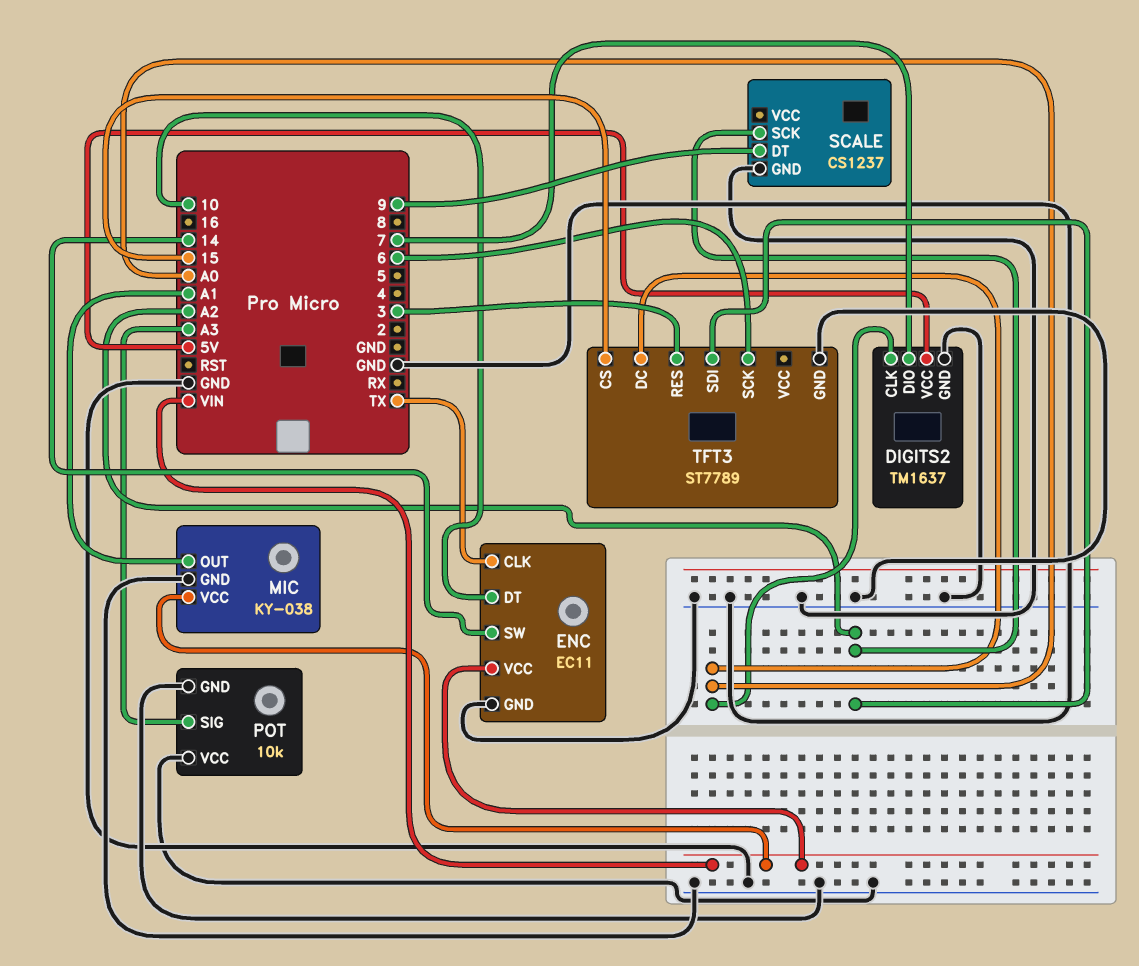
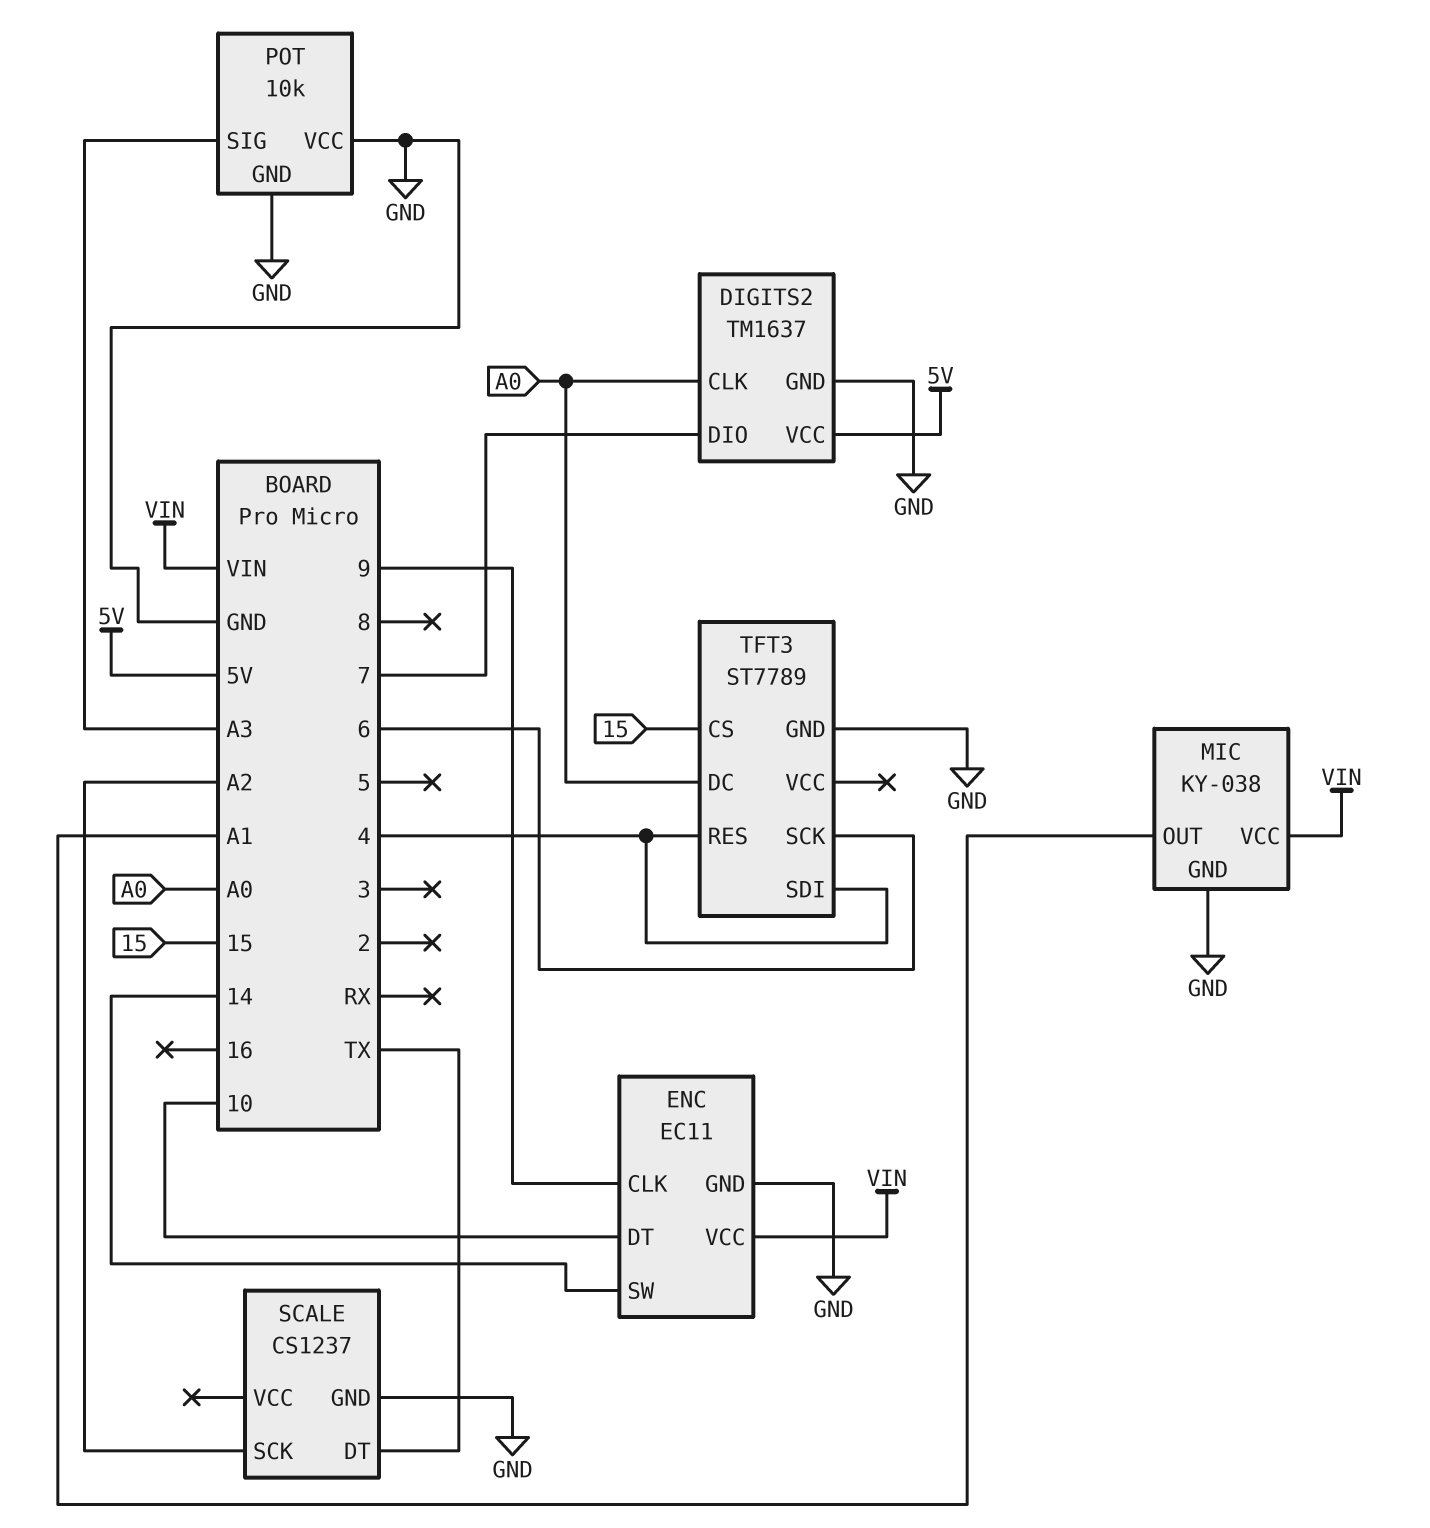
ENC pin CLK: TX -> 9
SCALE pin DT: 9 -> TX
TFT3 pin RES: 3 -> 4
TFT3 pin SDI: A2 -> 4

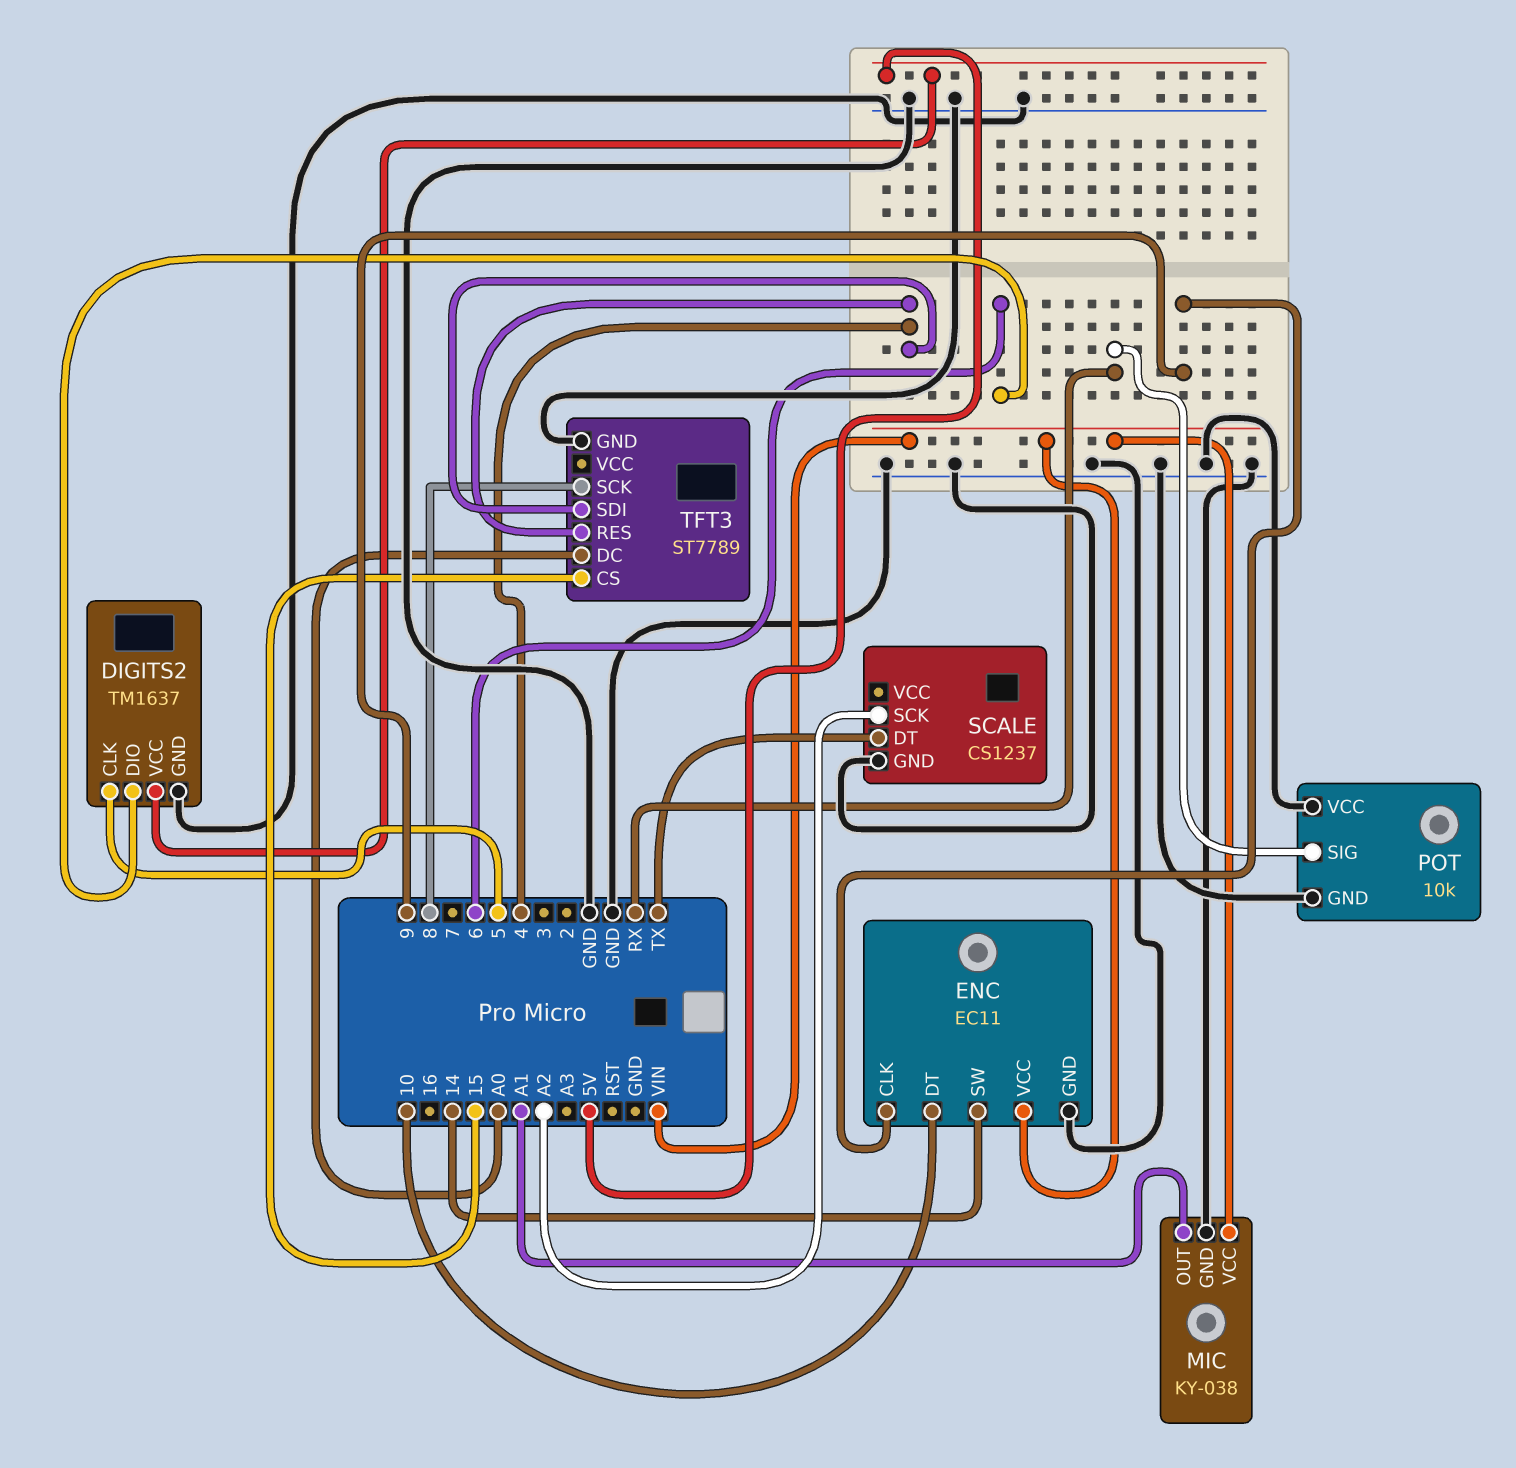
DIGITS2 pin CLK: A0 -> 5
DIGITS2 pin DIO: 7 -> 6
POT pin SIG: A3 -> RX
TFT3 pin SCK: 6 -> 8

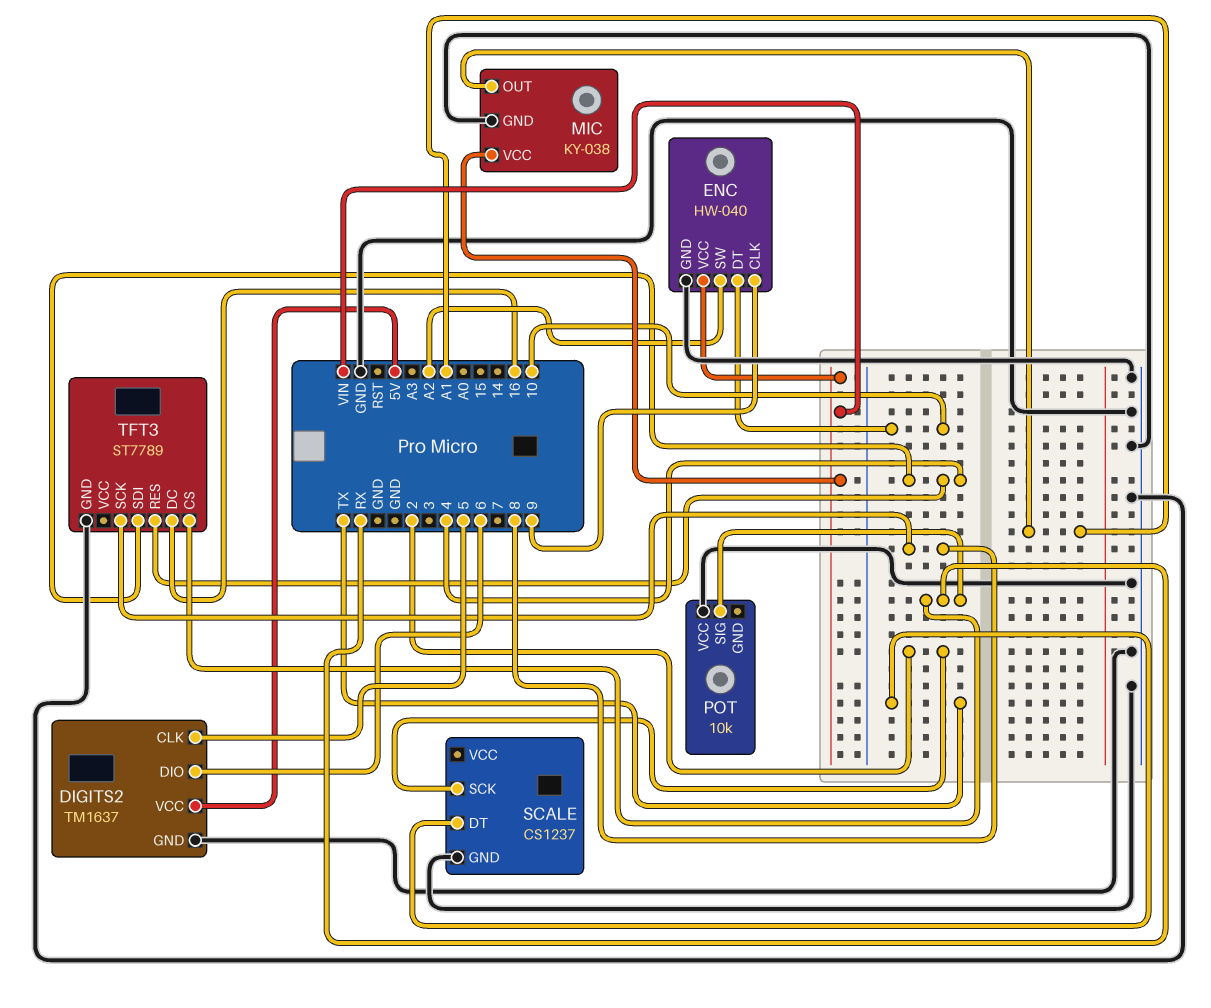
ENC: EC11 -> HW-040
ENC pin SW: 14 -> A2
POT pin GND: GND -> none
SCALE pin SCK: A2 -> 2
TFT3 pin CS: 15 -> RX
TFT3 pin DC: A0 -> 16

